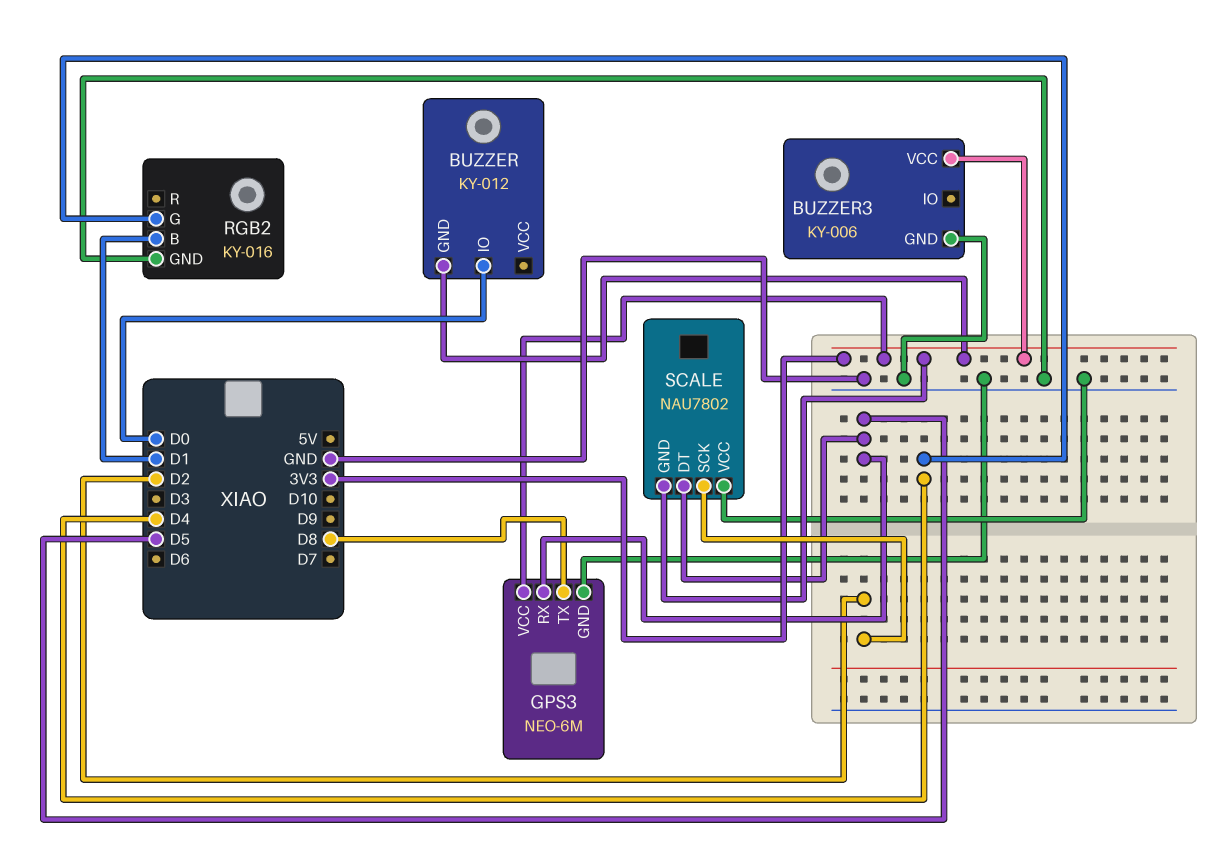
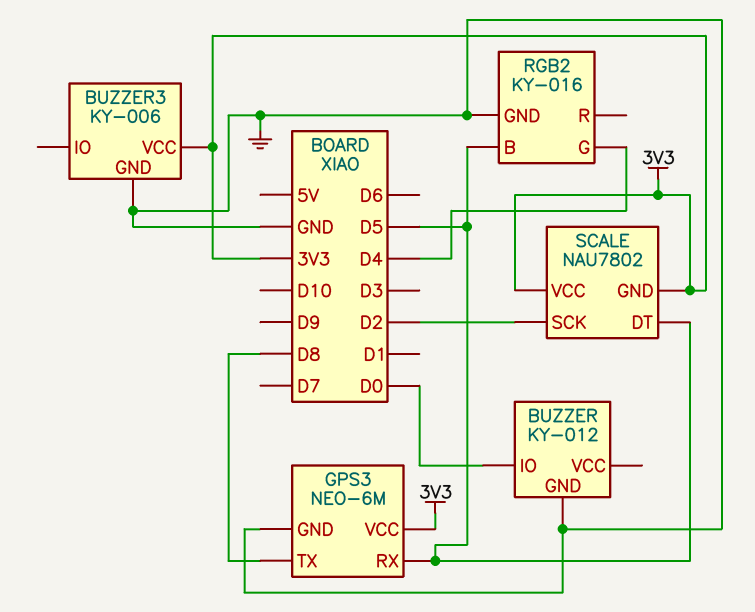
BUZZER pin GND: 3V3 -> GND
RGB2 pin B: D1 -> D5
SCALE pin VCC: GND -> 3V3

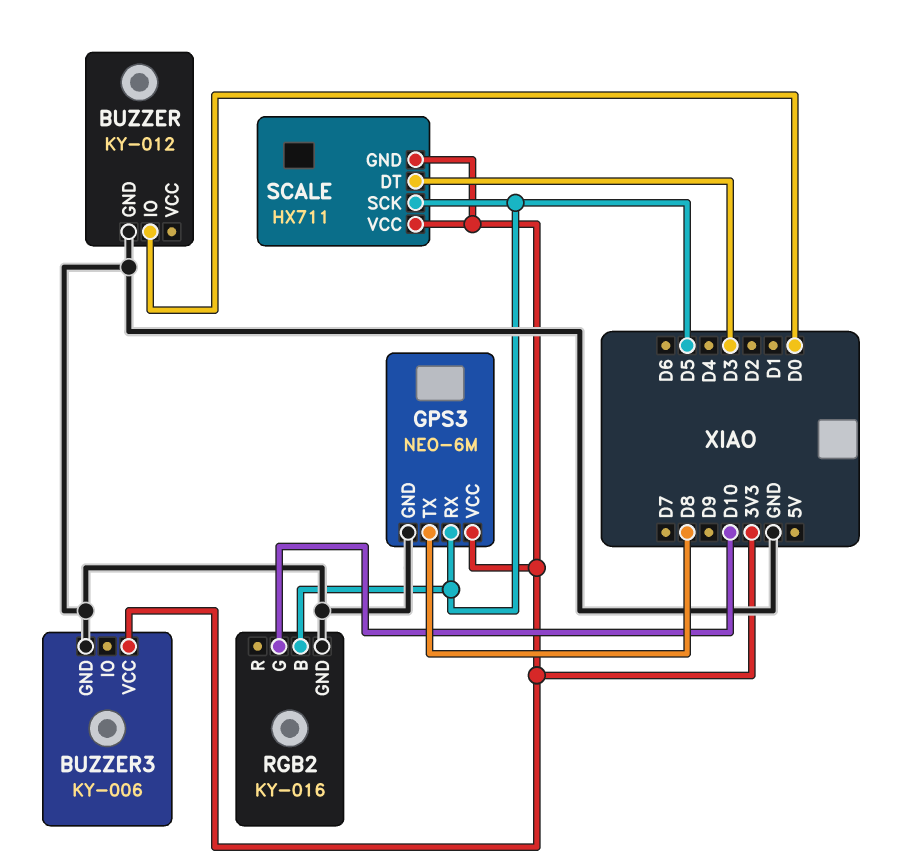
RGB2 pin G: D4 -> D10
SCALE: NAU7802 -> HX711
SCALE pin DT: D5 -> D3
SCALE pin SCK: D2 -> D5

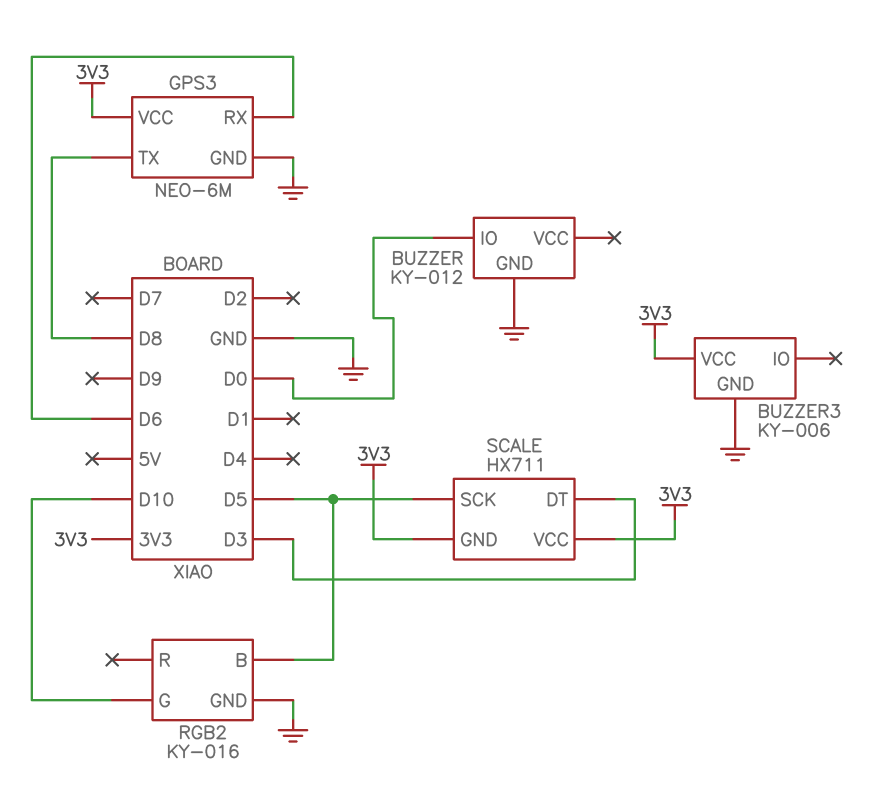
GPS3 pin RX: D5 -> D6

